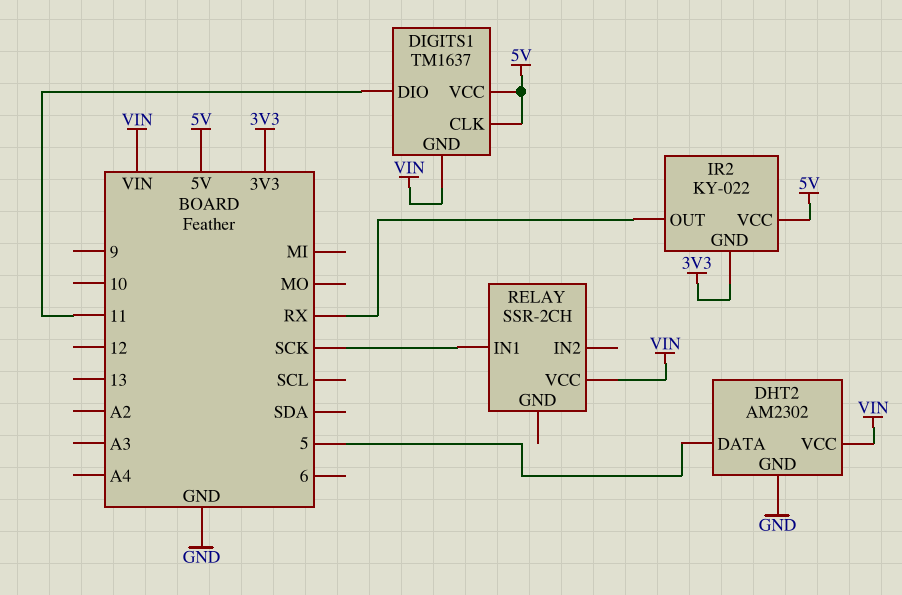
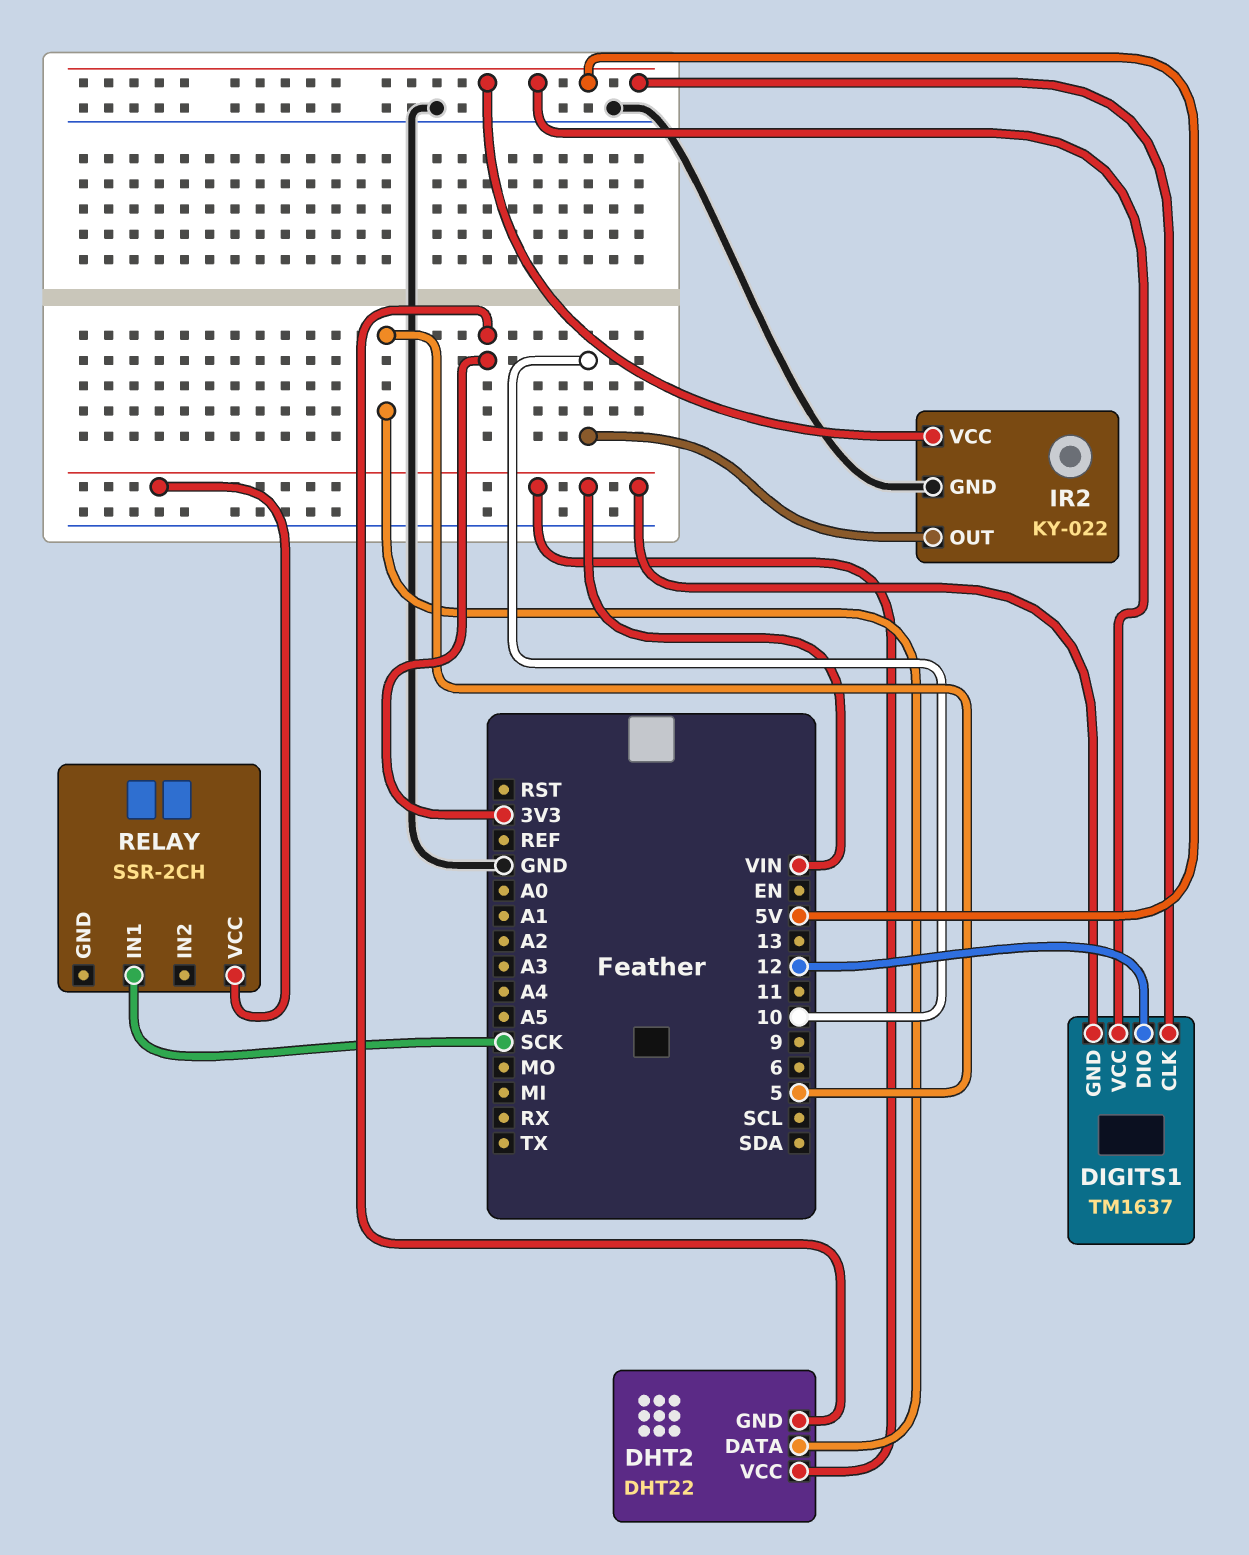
DHT2: AM2302 -> DHT22
DHT2 pin GND: GND -> 3V3
DIGITS1 pin DIO: 11 -> 12
IR2 pin GND: 3V3 -> GND
IR2 pin OUT: RX -> 10

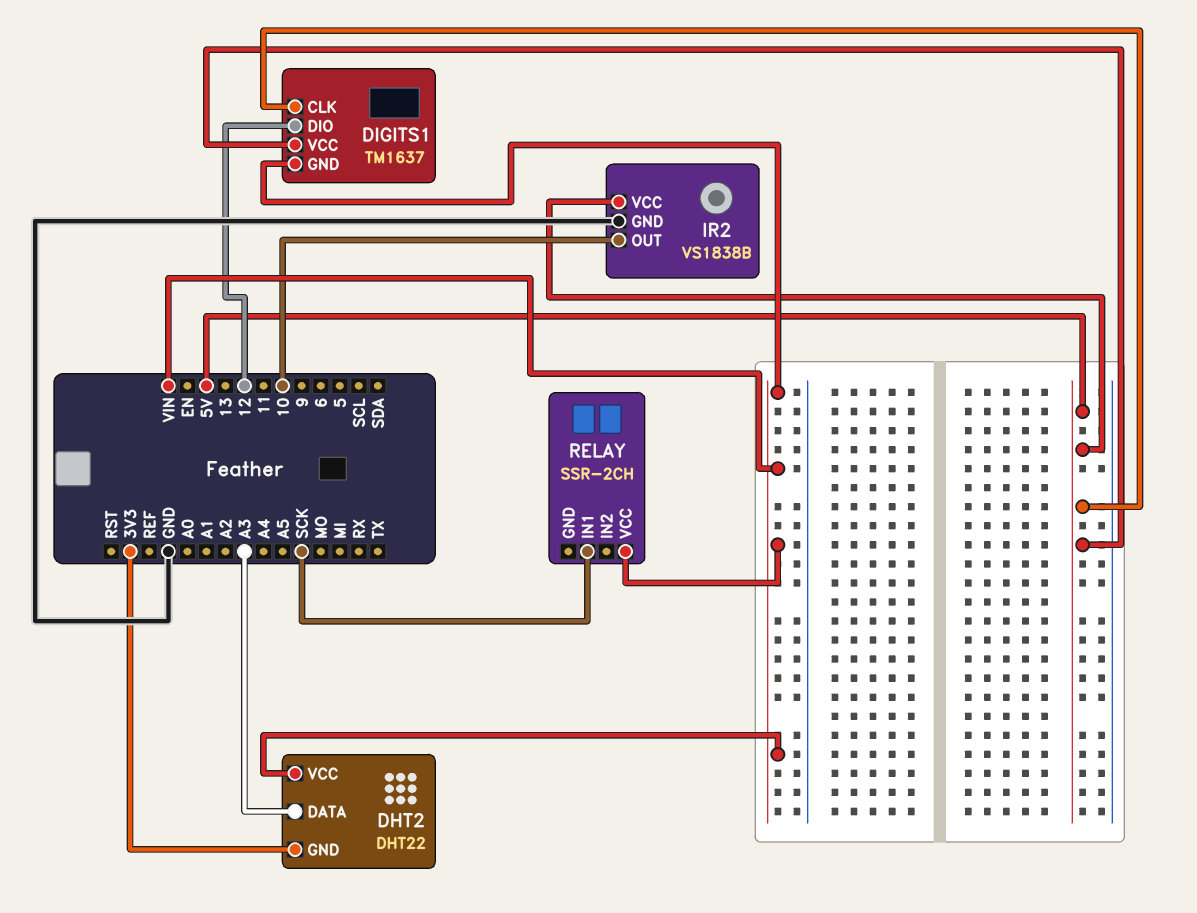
DHT2 pin DATA: 5 -> A3
IR2: KY-022 -> VS1838B

